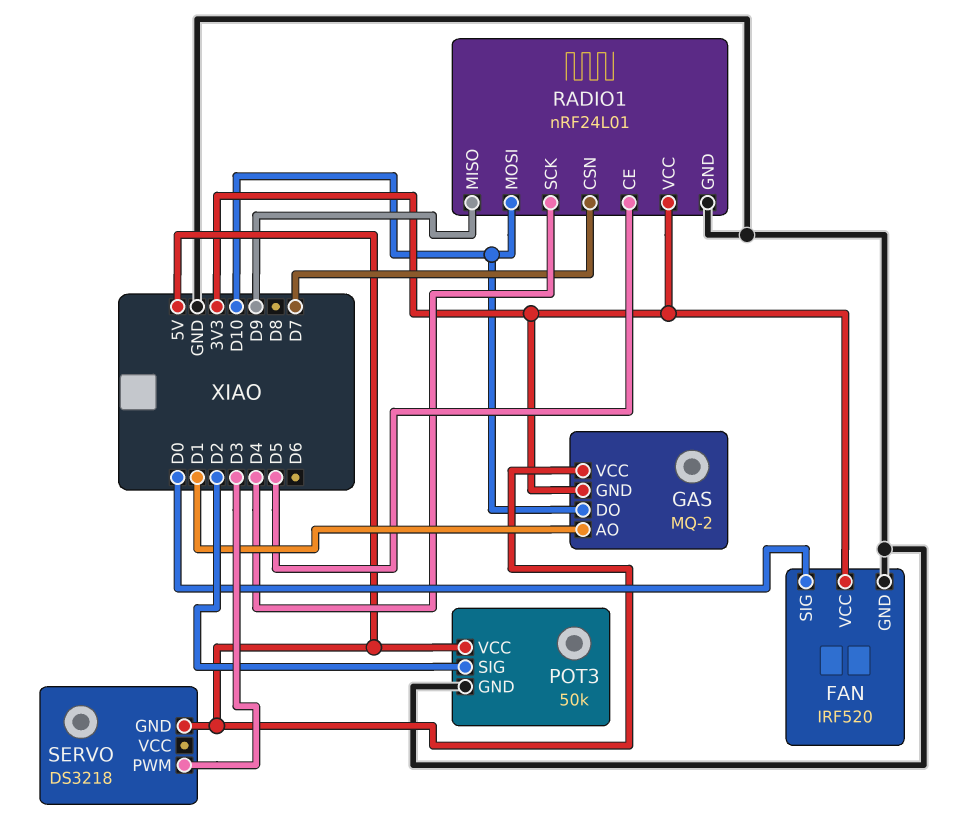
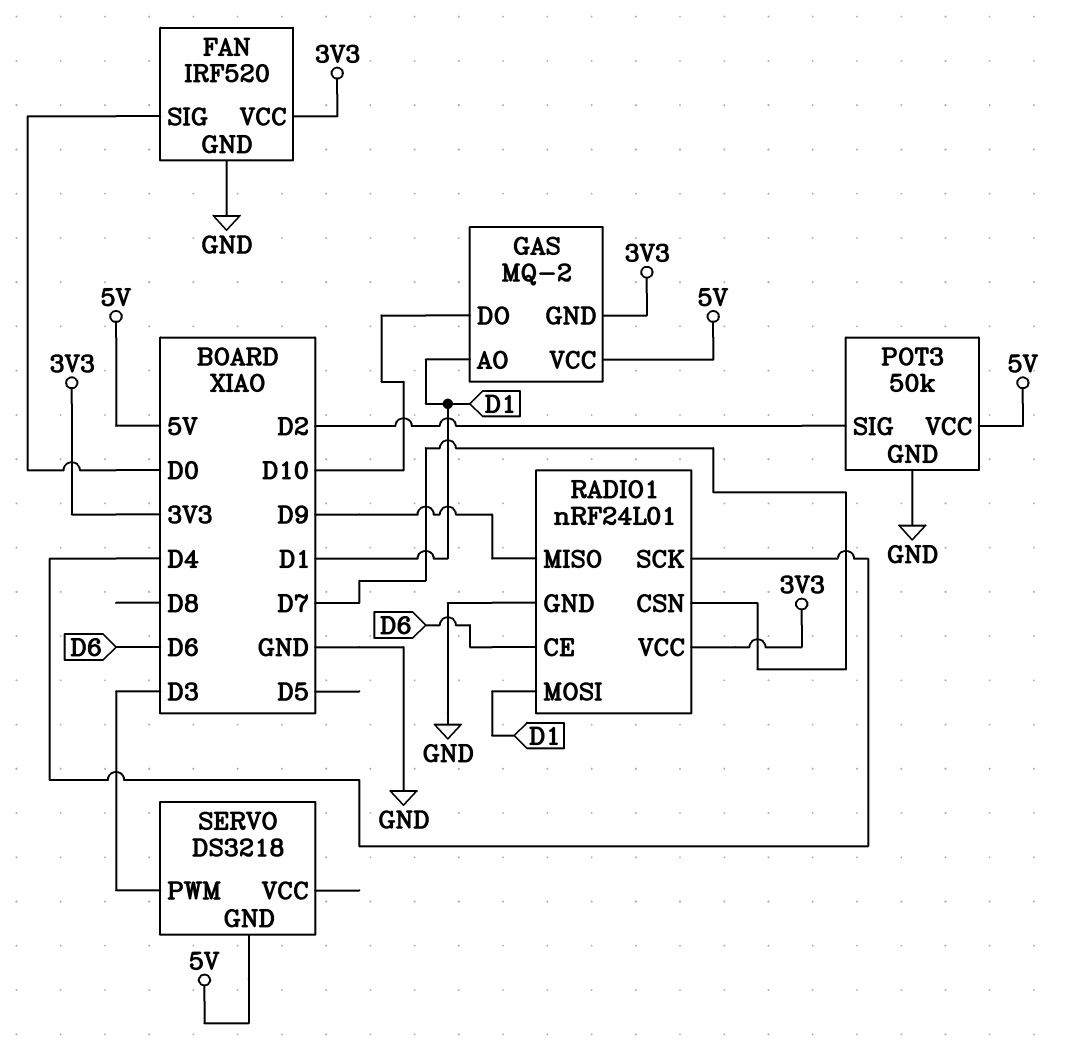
RADIO1 pin CE: D5 -> D6
RADIO1 pin MOSI: D10 -> D1

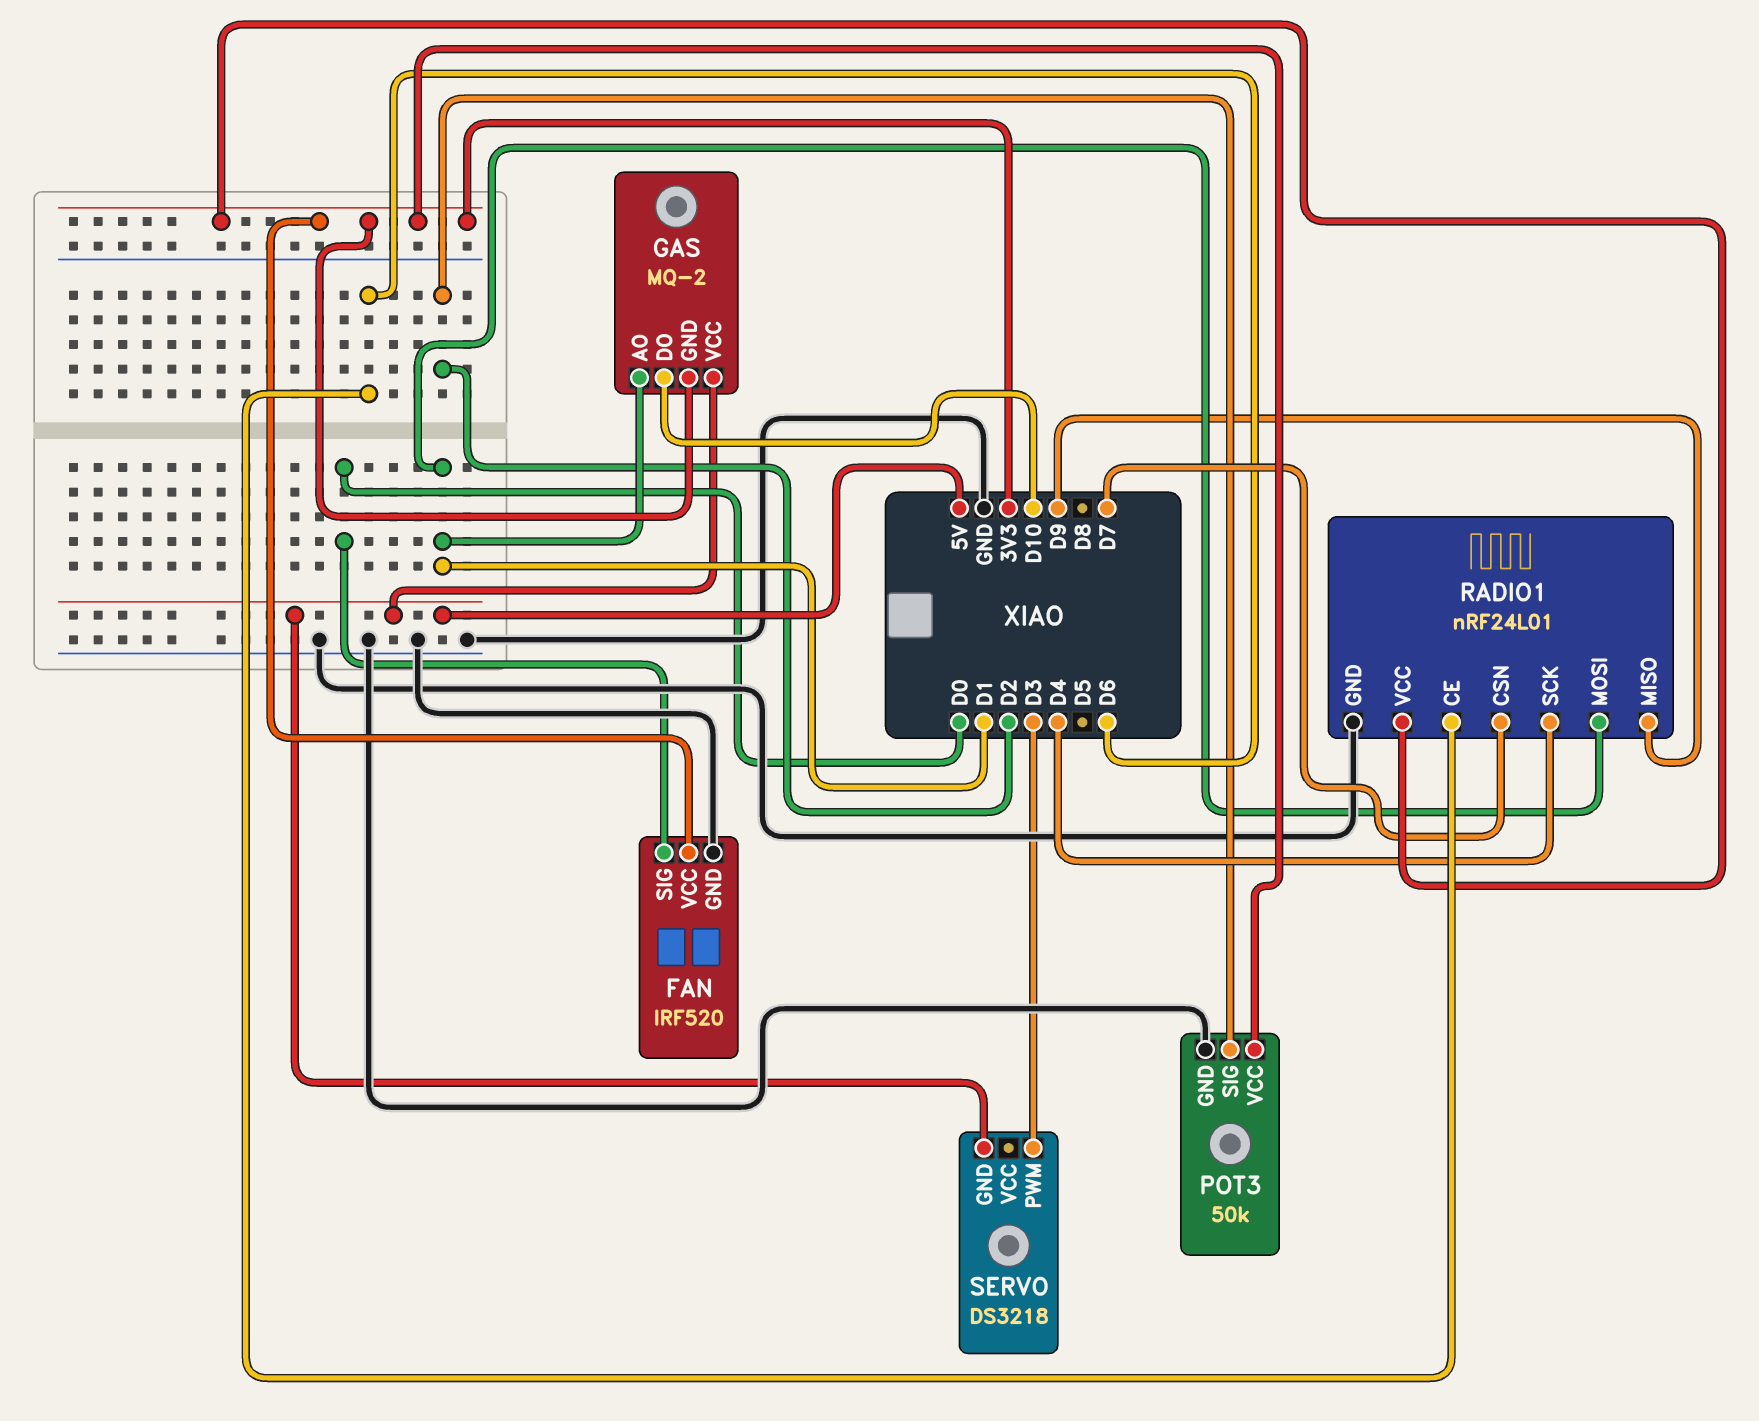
POT3 pin VCC: 5V -> 3V3

